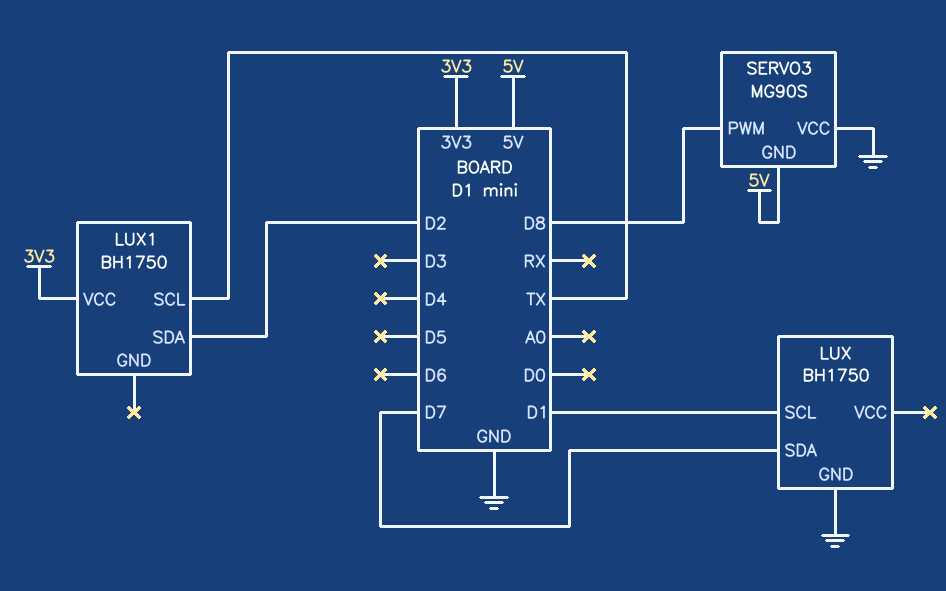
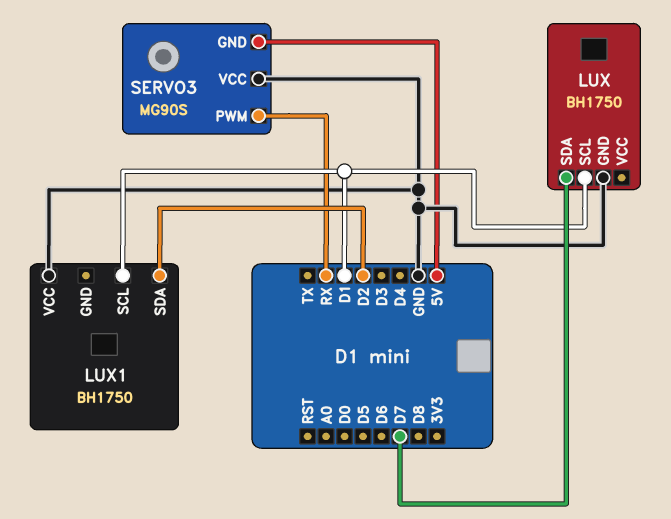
LUX1 pin SCL: TX -> D1
LUX1 pin VCC: 3V3 -> GND
SERVO3 pin PWM: D8 -> RX

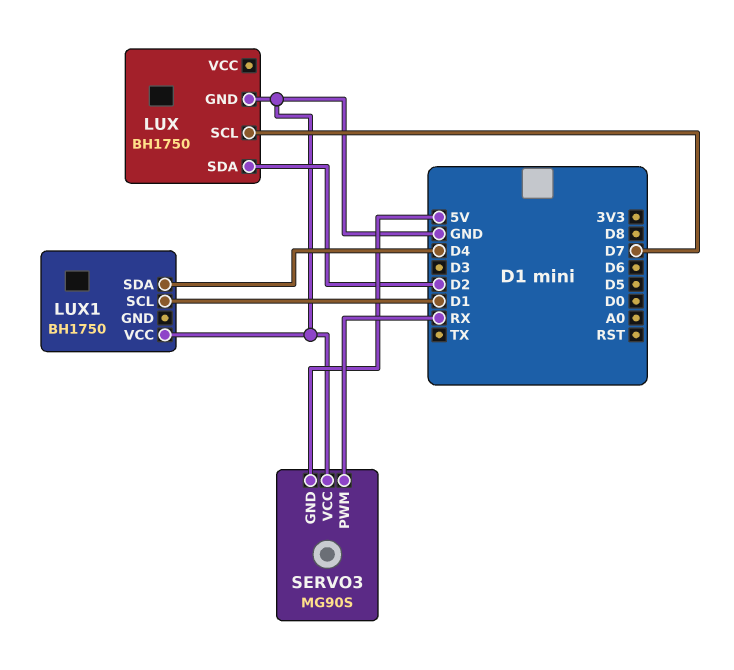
LUX pin SCL: D1 -> D7
LUX pin SDA: D7 -> D2
LUX1 pin SDA: D2 -> D4

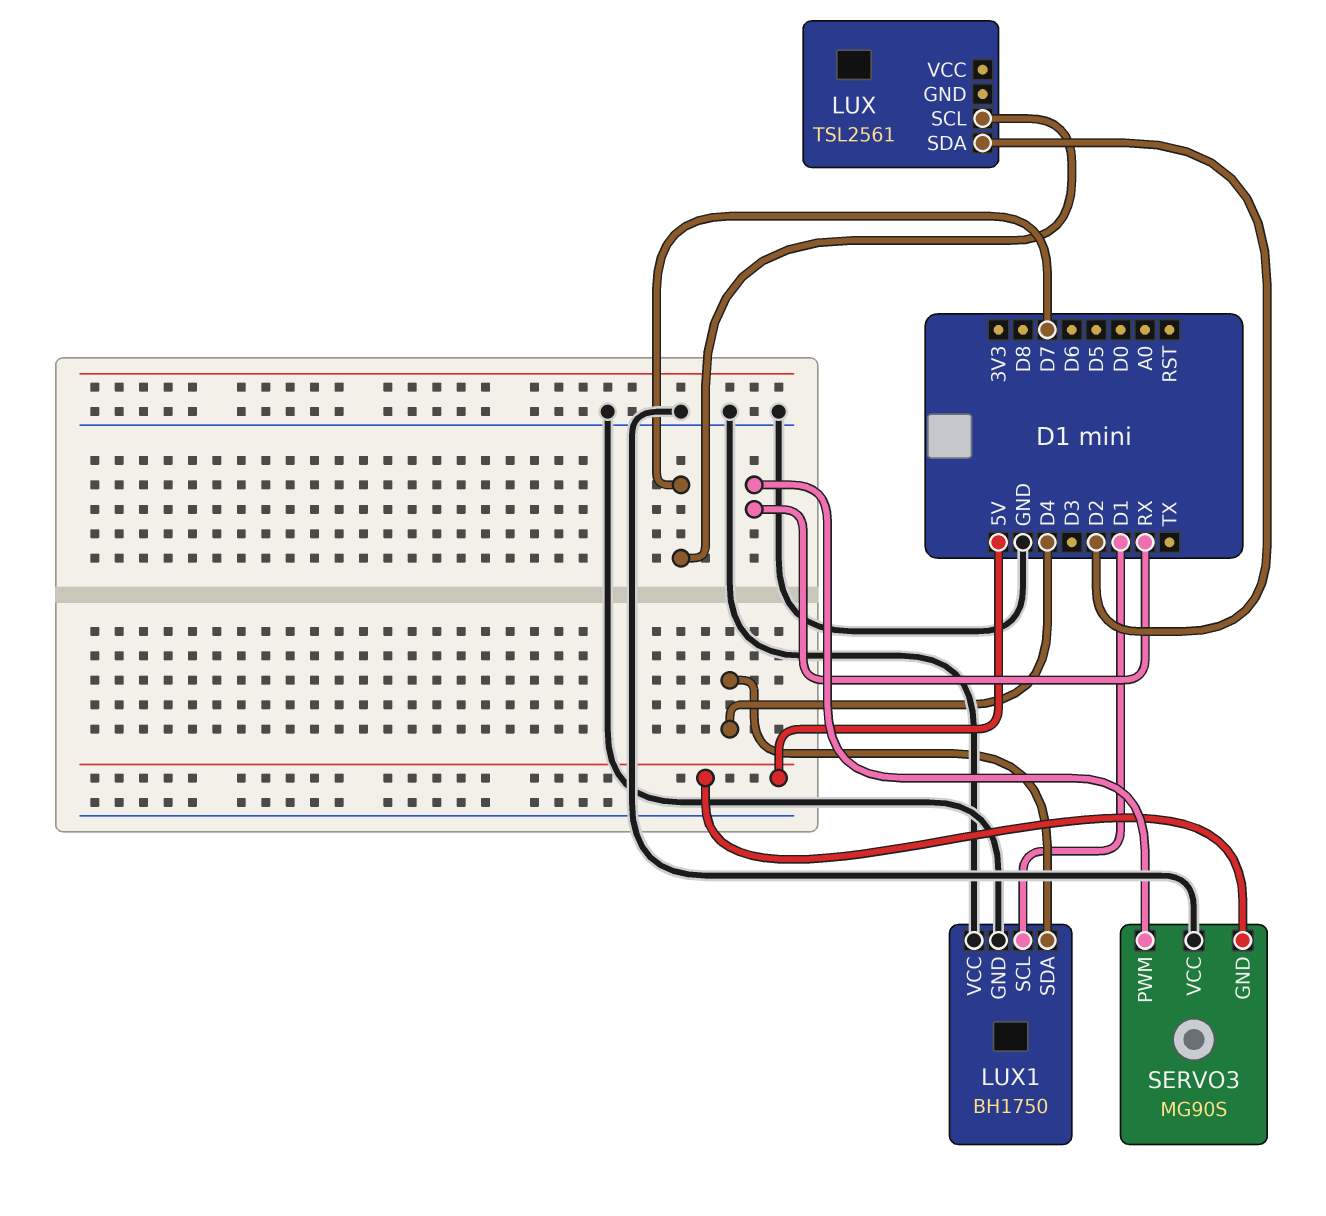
LUX: BH1750 -> TSL2561
LUX pin GND: GND -> none
LUX1 pin GND: none -> GND

